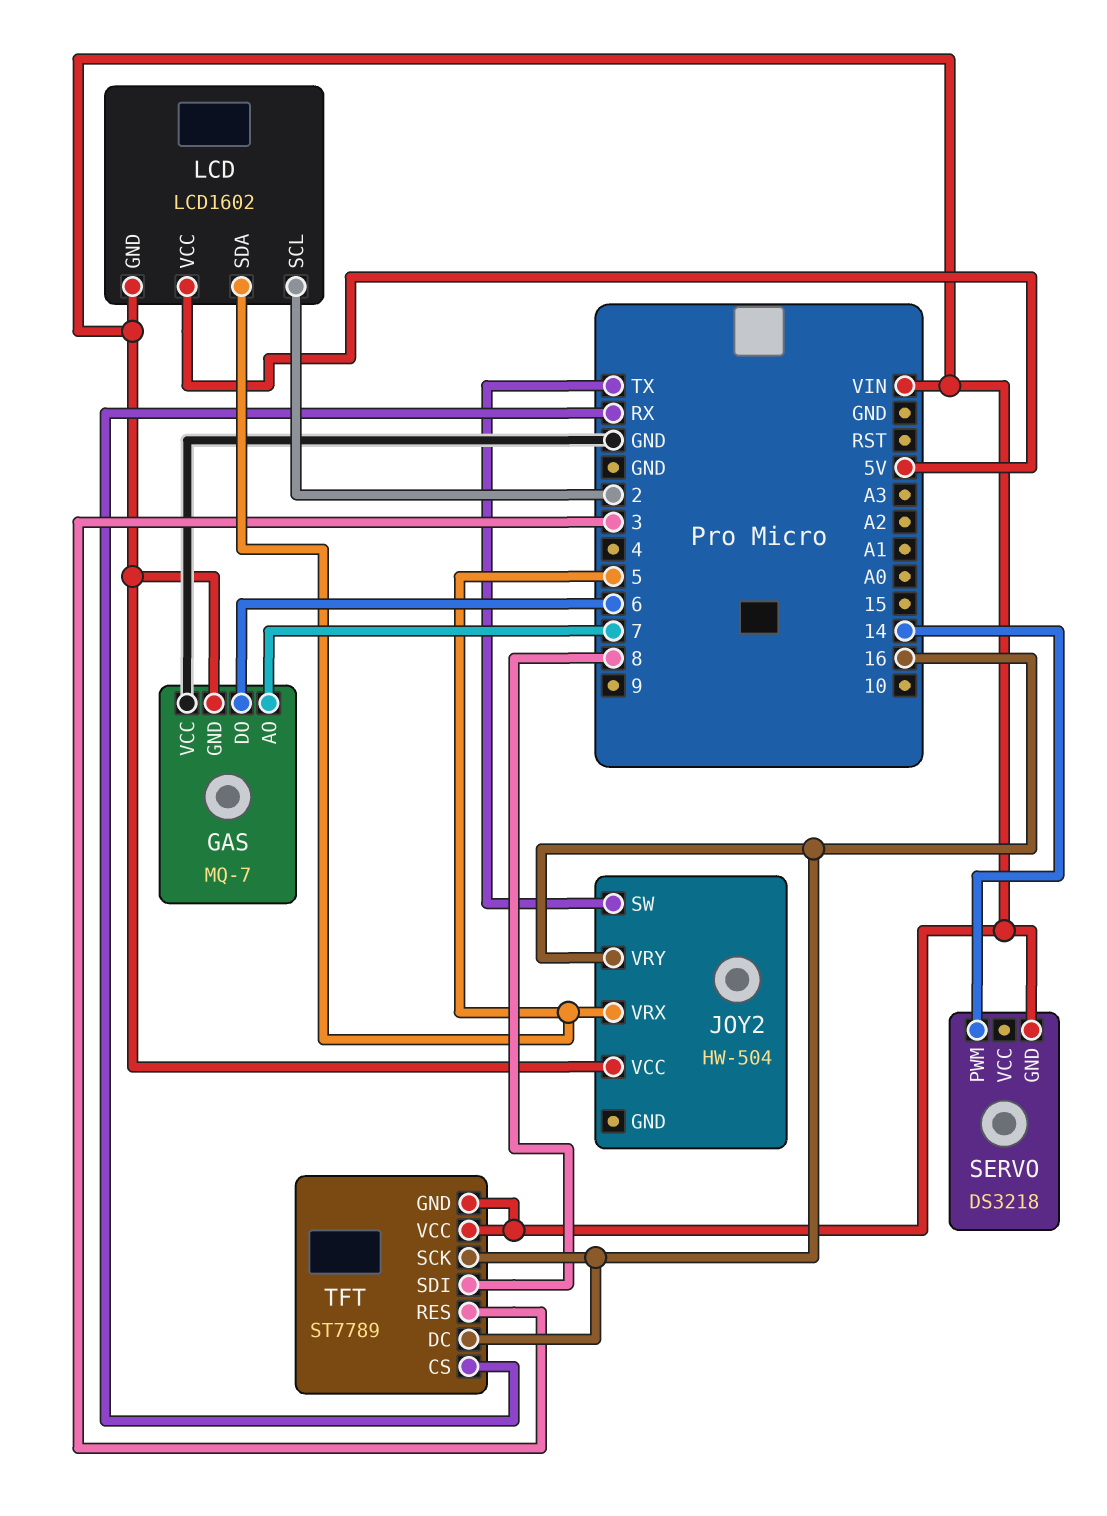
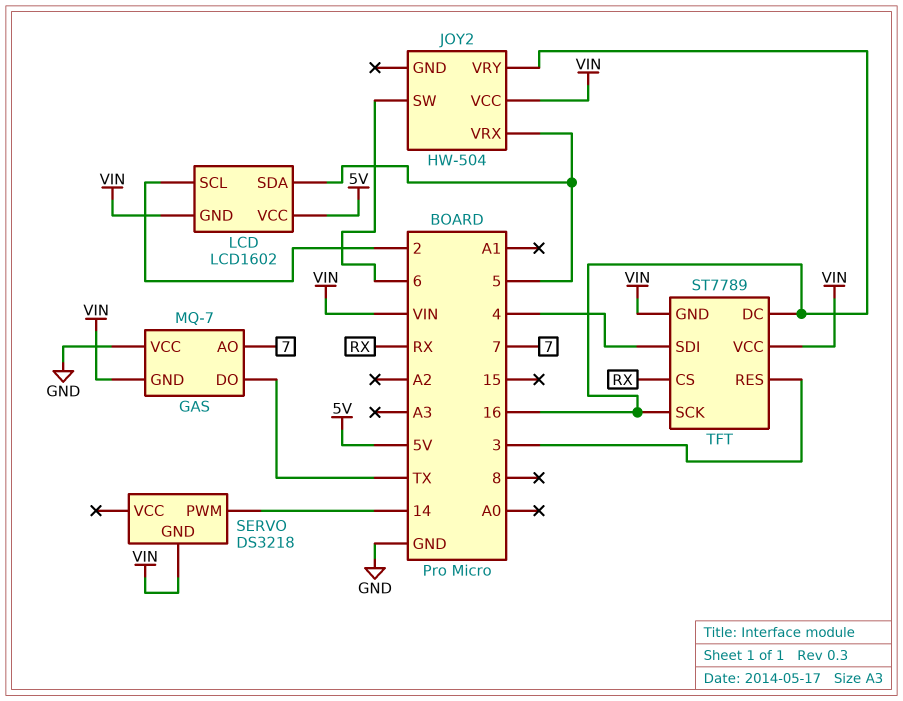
GAS pin DO: 6 -> TX
JOY2 pin SW: TX -> 6
TFT pin SDI: 8 -> 4

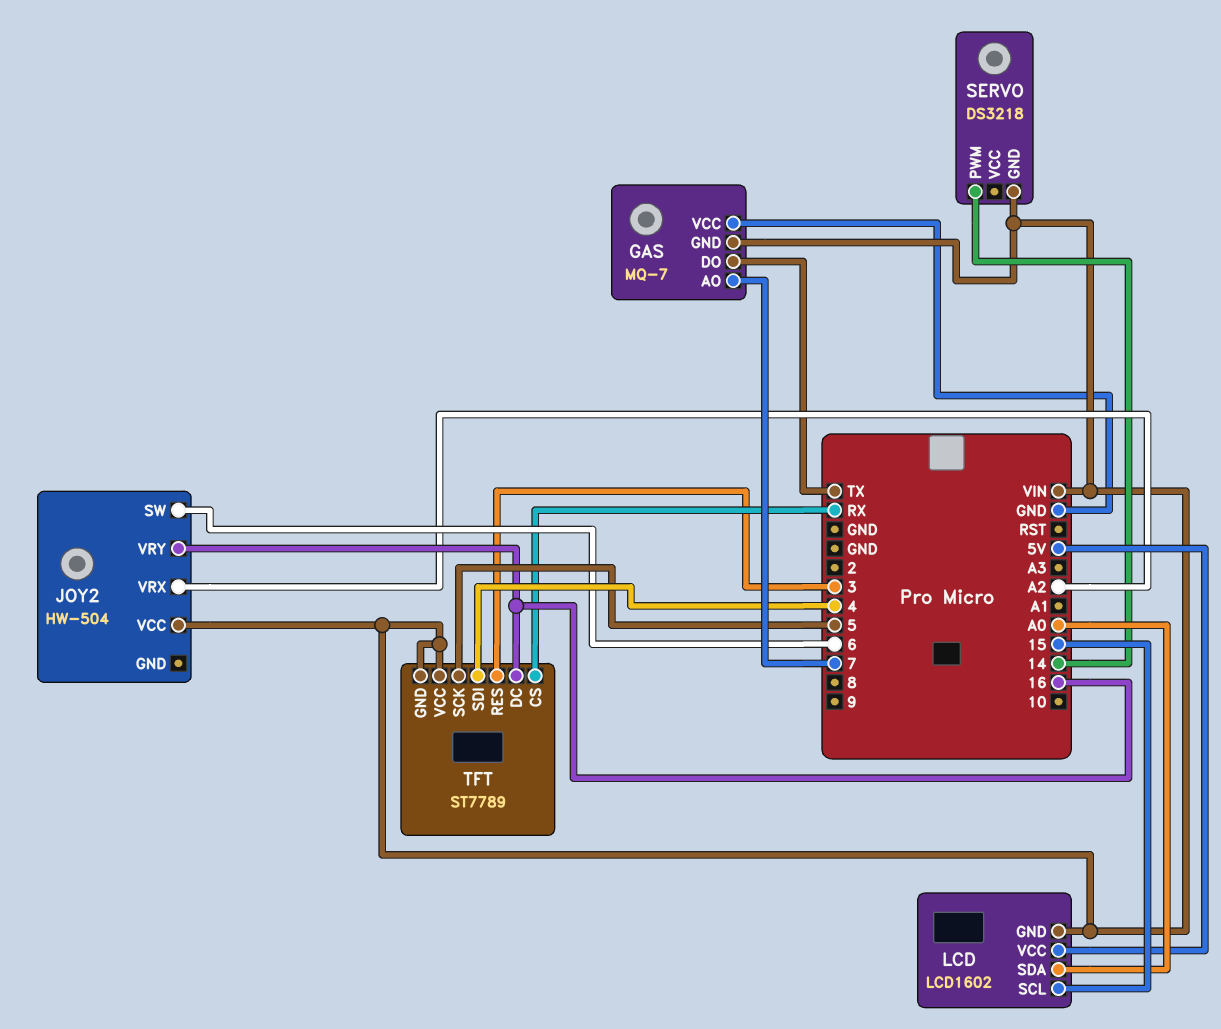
JOY2 pin VRX: 5 -> A2
LCD pin SCL: 2 -> 15
LCD pin SDA: 5 -> A0
TFT pin SCK: 16 -> 5

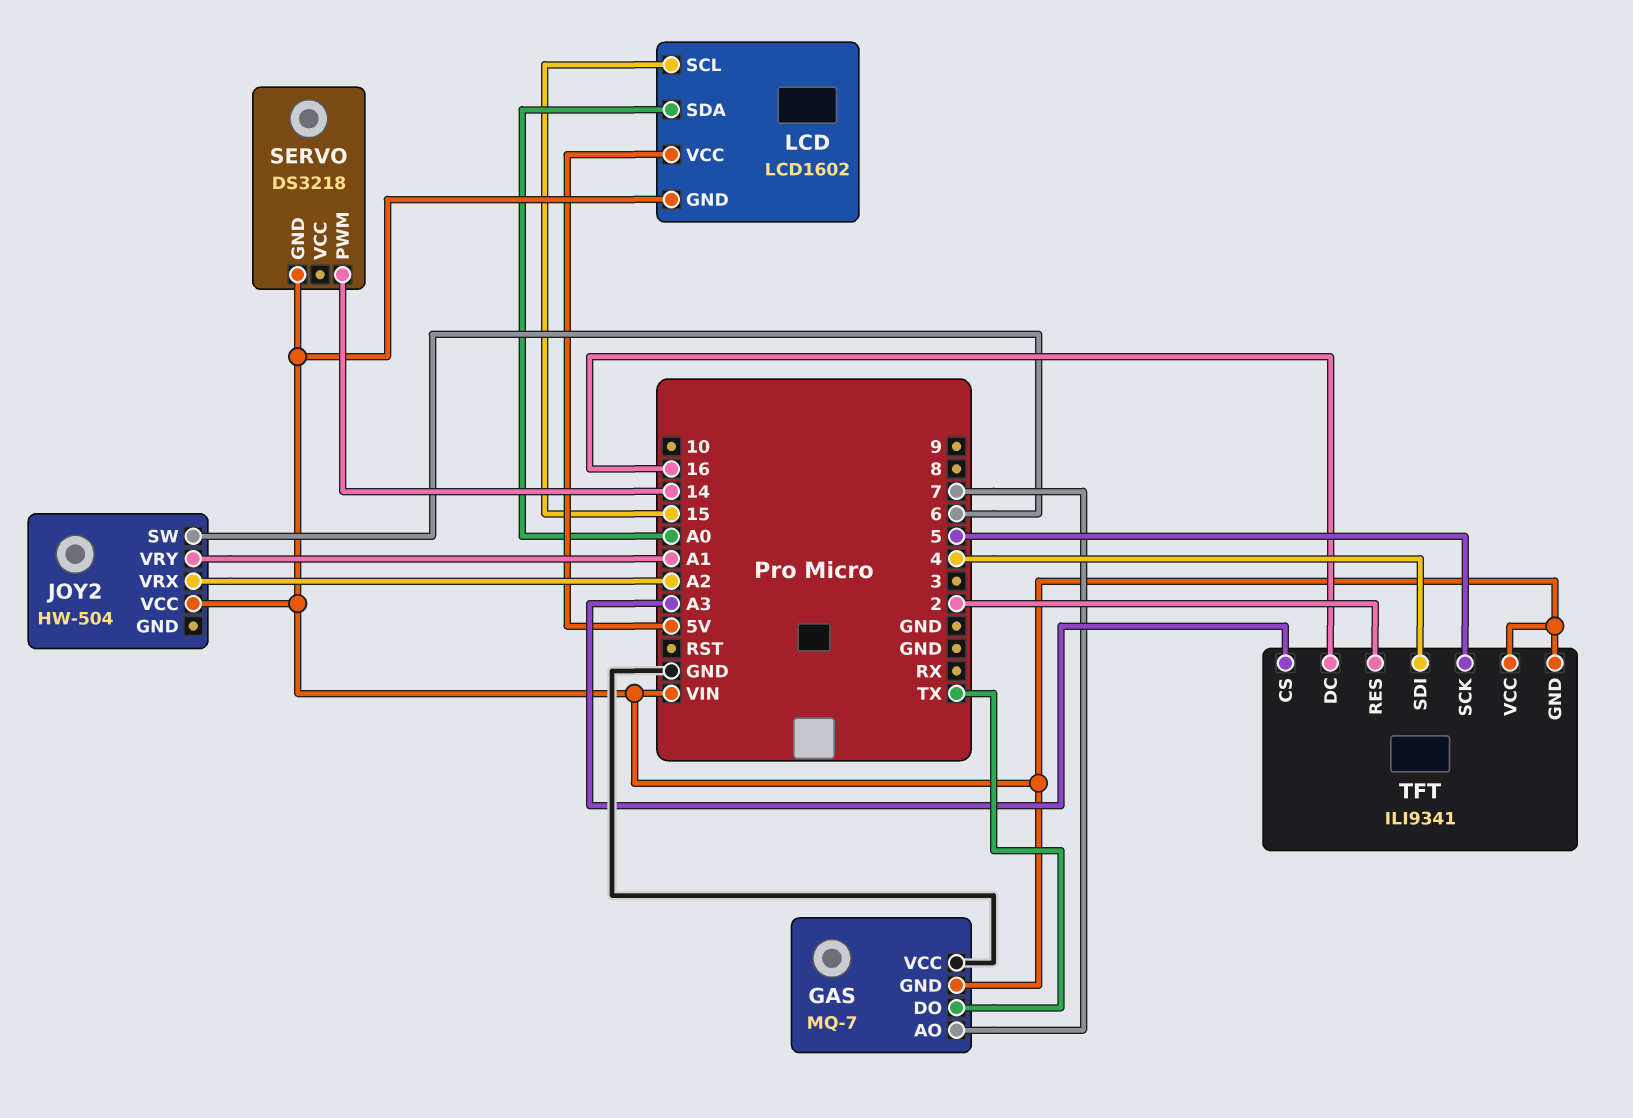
JOY2 pin VRY: 16 -> A1
TFT: ST7789 -> ILI9341
TFT pin CS: RX -> A3
TFT pin RES: 3 -> 2

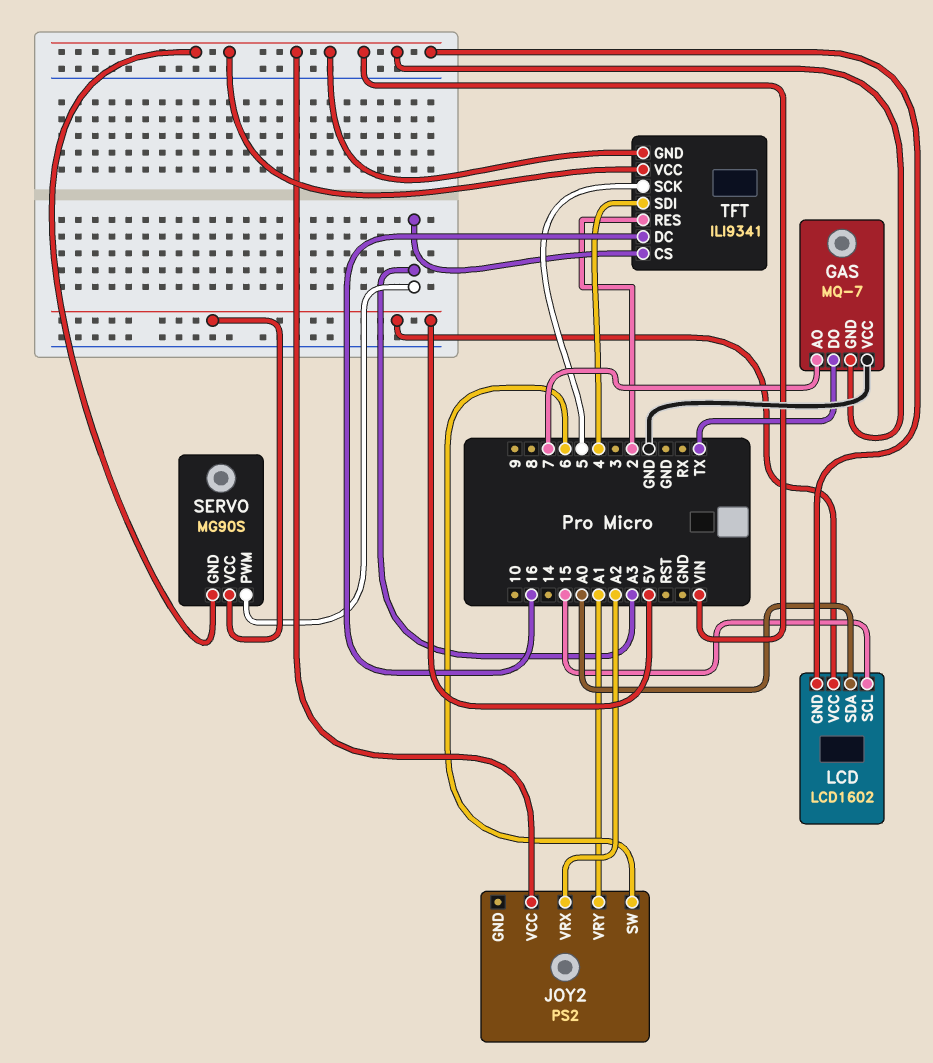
JOY2: HW-504 -> PS2
SERVO: DS3218 -> MG90S
SERVO pin PWM: 14 -> A3
SERVO pin VCC: none -> 5V

